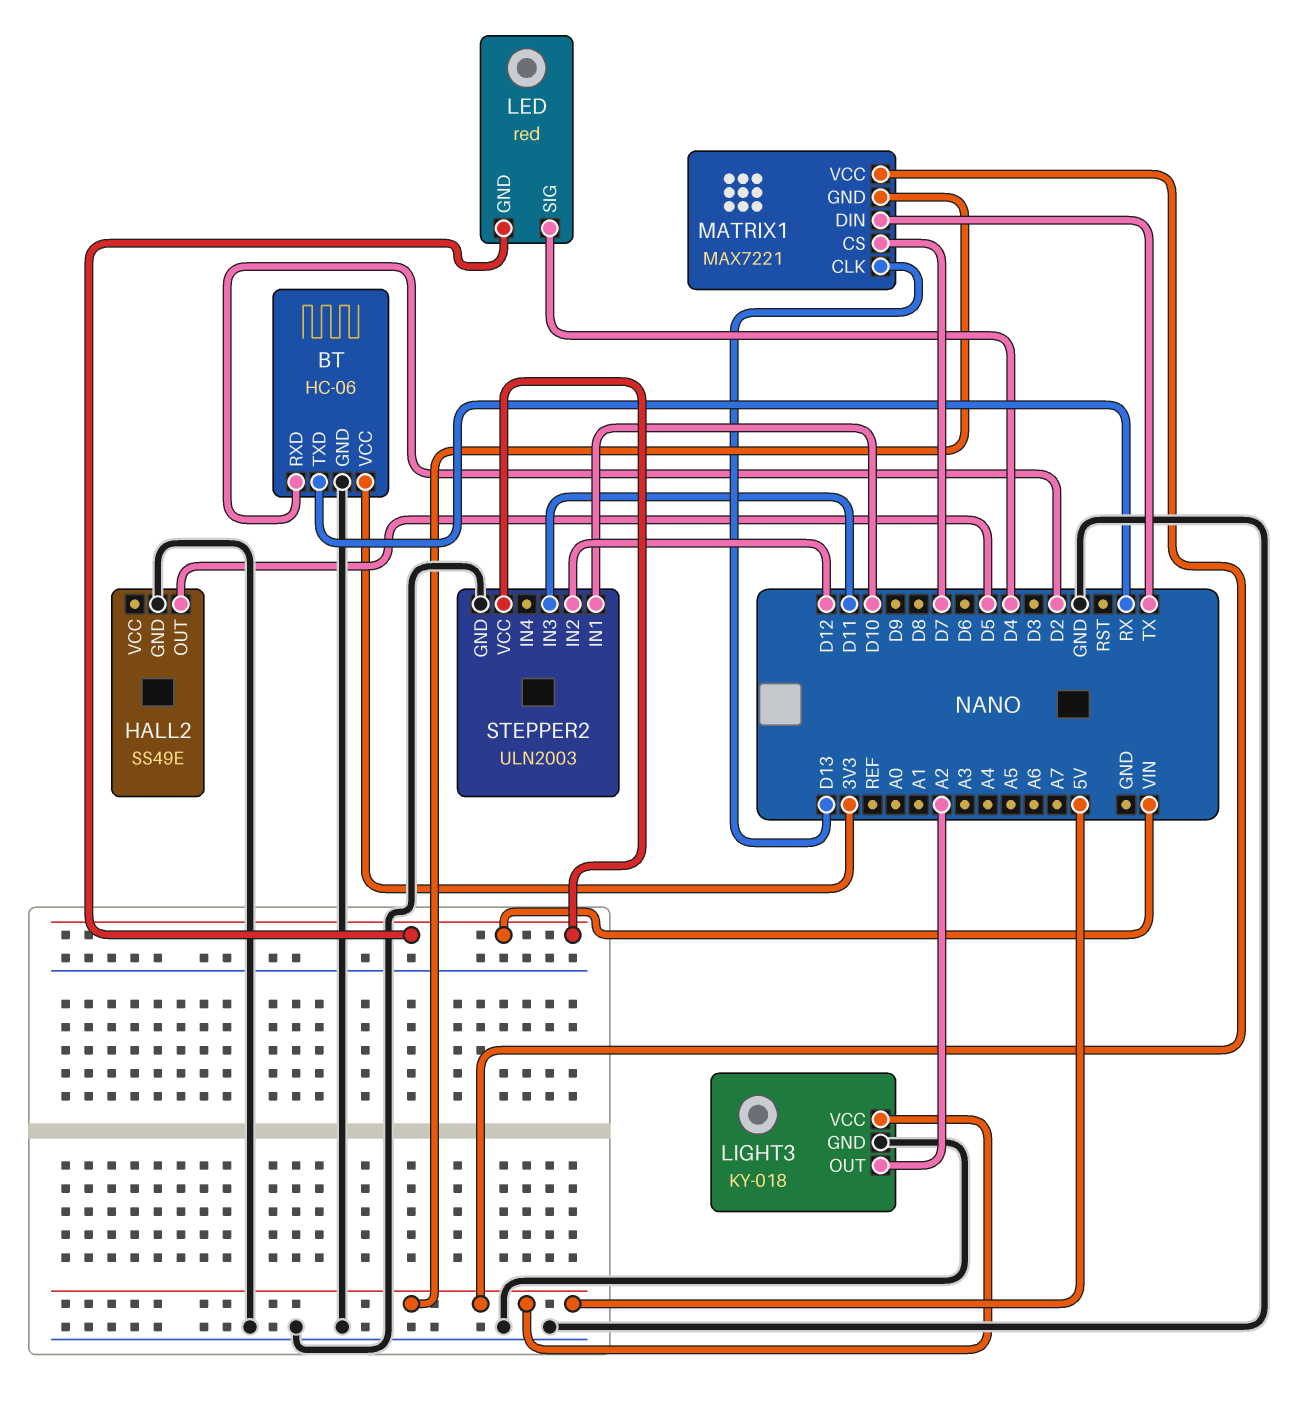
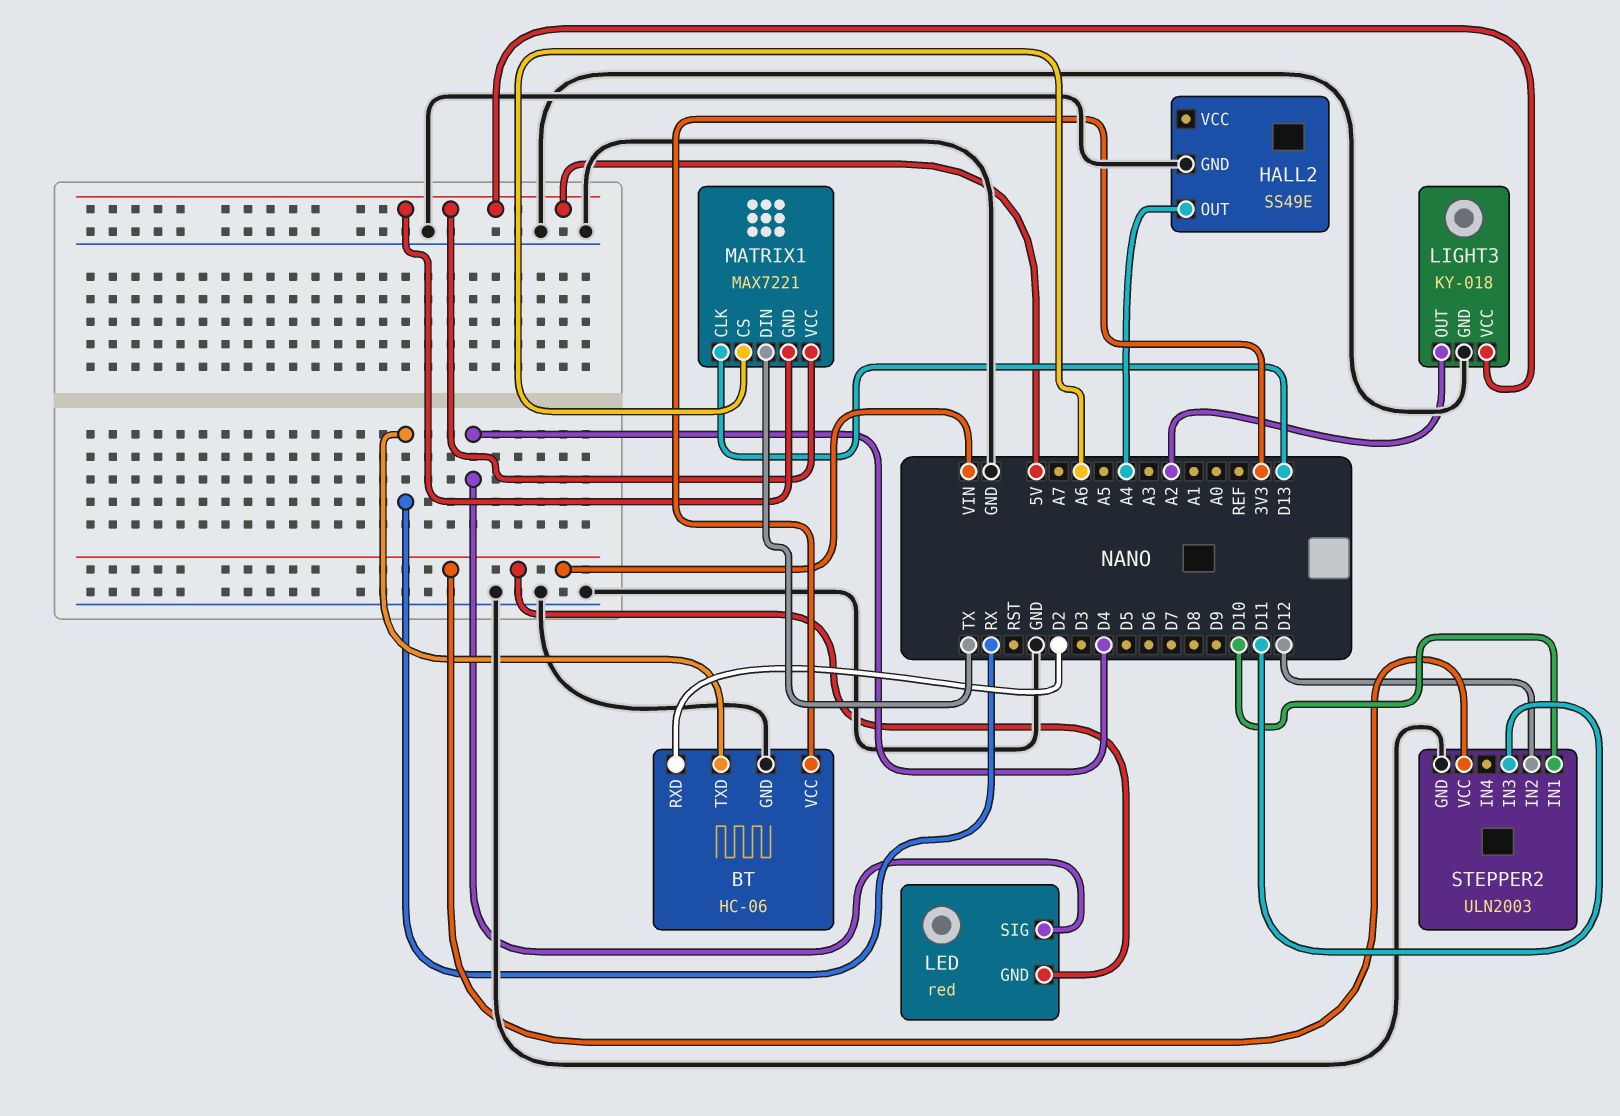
HALL2 pin OUT: D5 -> A4
MATRIX1 pin CS: D7 -> A6

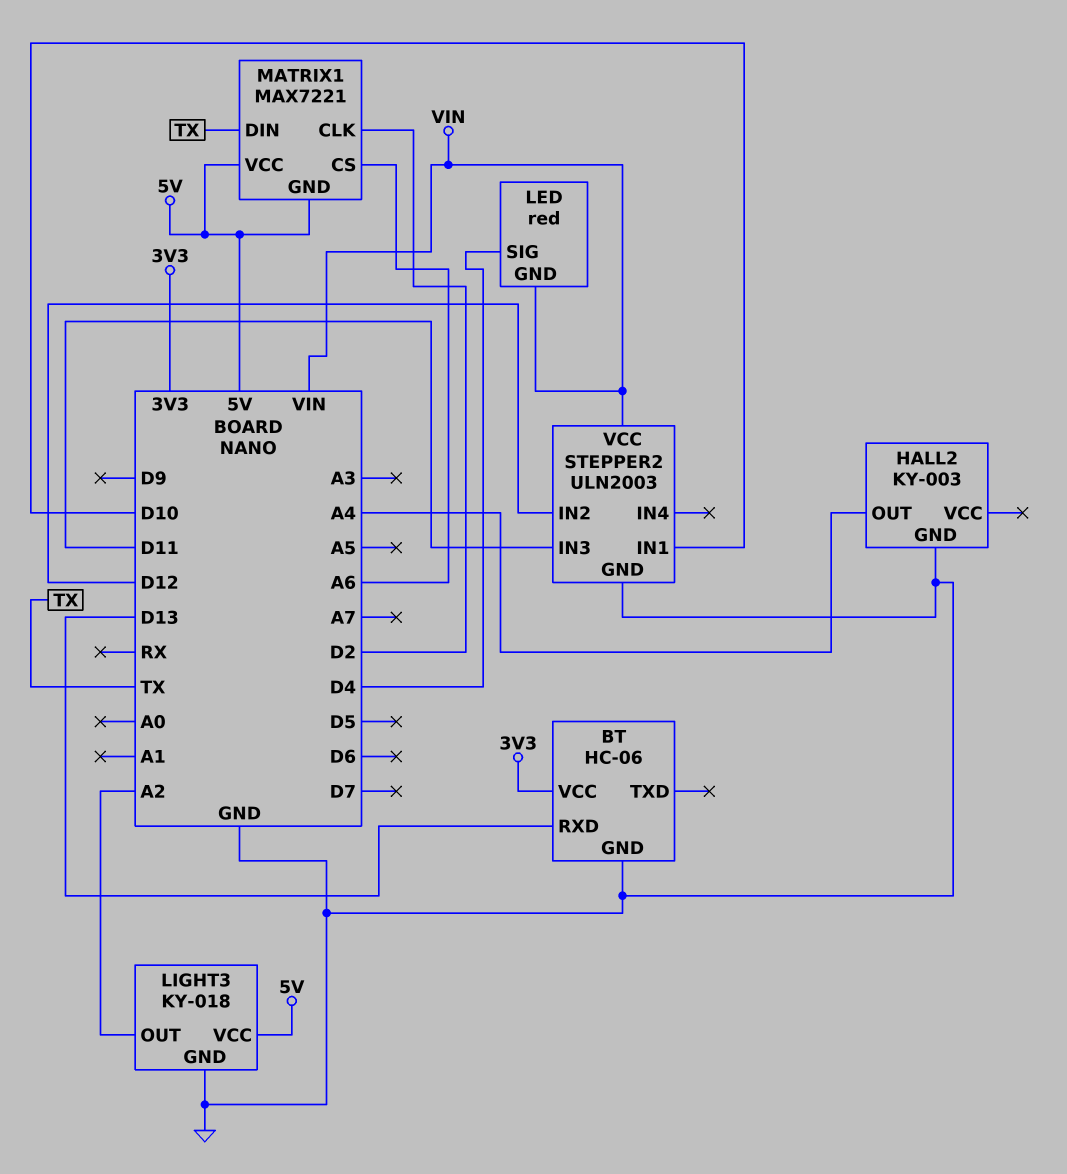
BT pin RXD: D2 -> D13
BT pin TXD: RX -> none
HALL2: SS49E -> KY-003
MATRIX1 pin CLK: D13 -> D2

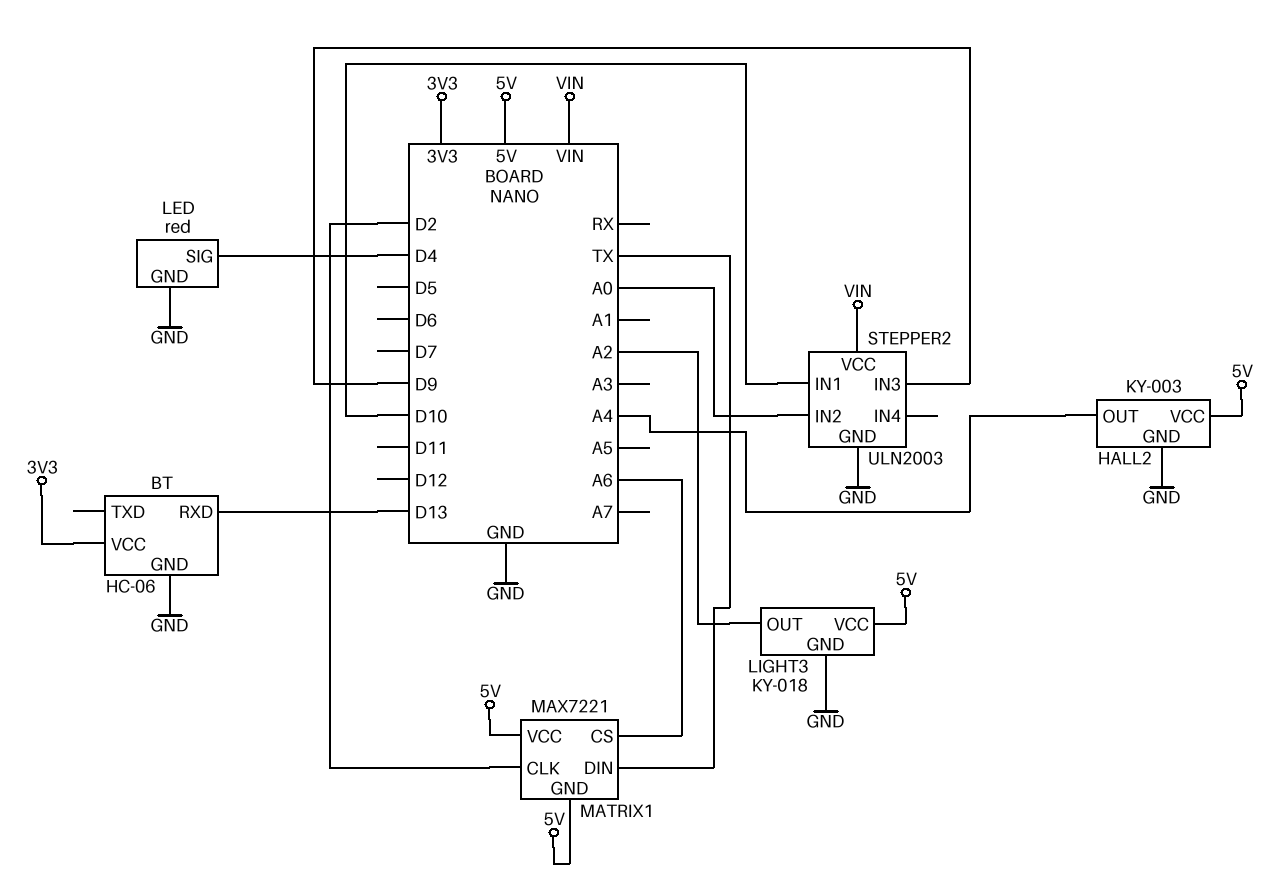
HALL2 pin VCC: none -> 5V
LED pin GND: VIN -> GND
STEPPER2 pin IN2: D12 -> A0
STEPPER2 pin IN3: D11 -> D9

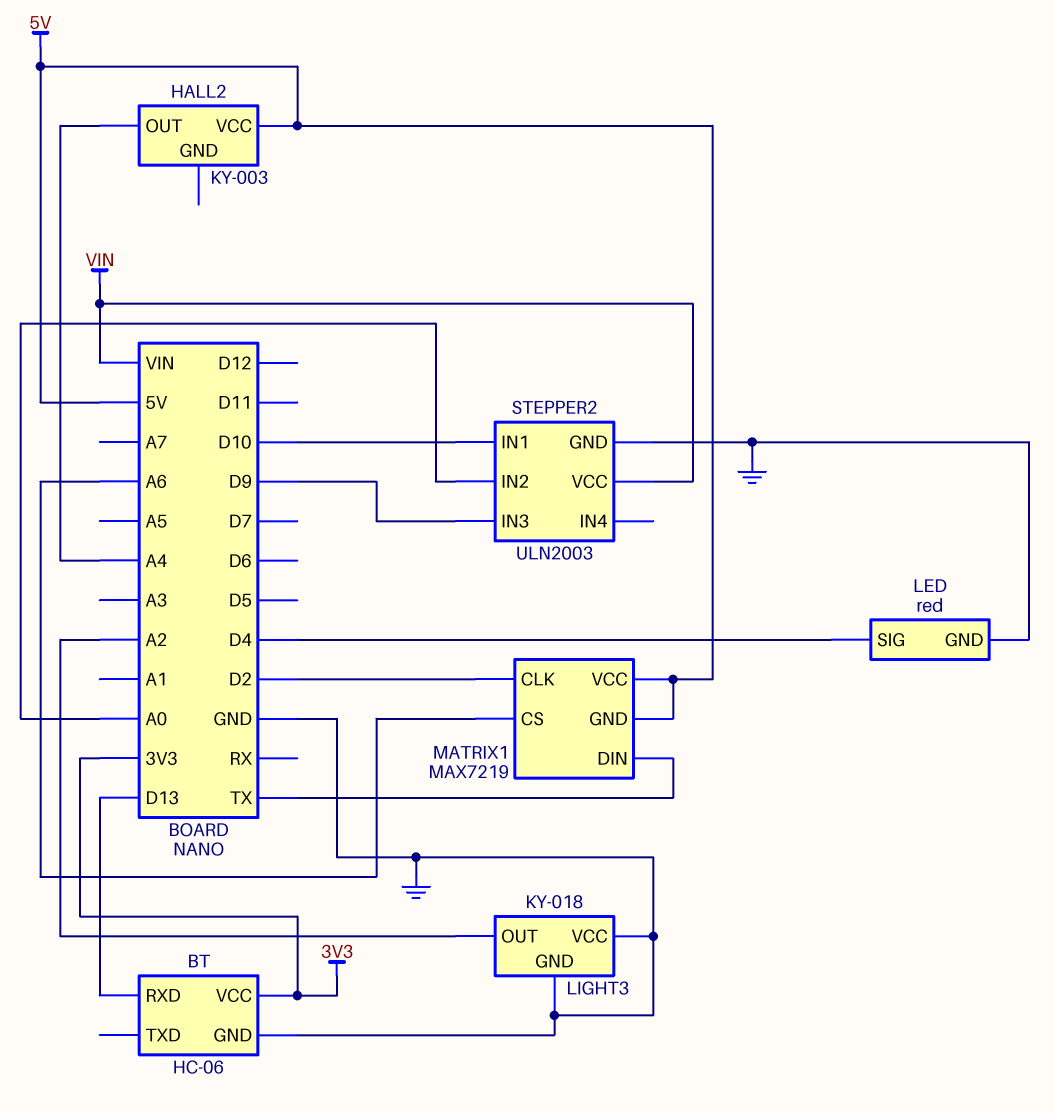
HALL2 pin GND: GND -> none
LIGHT3 pin VCC: 5V -> GND
MATRIX1: MAX7221 -> MAX7219

